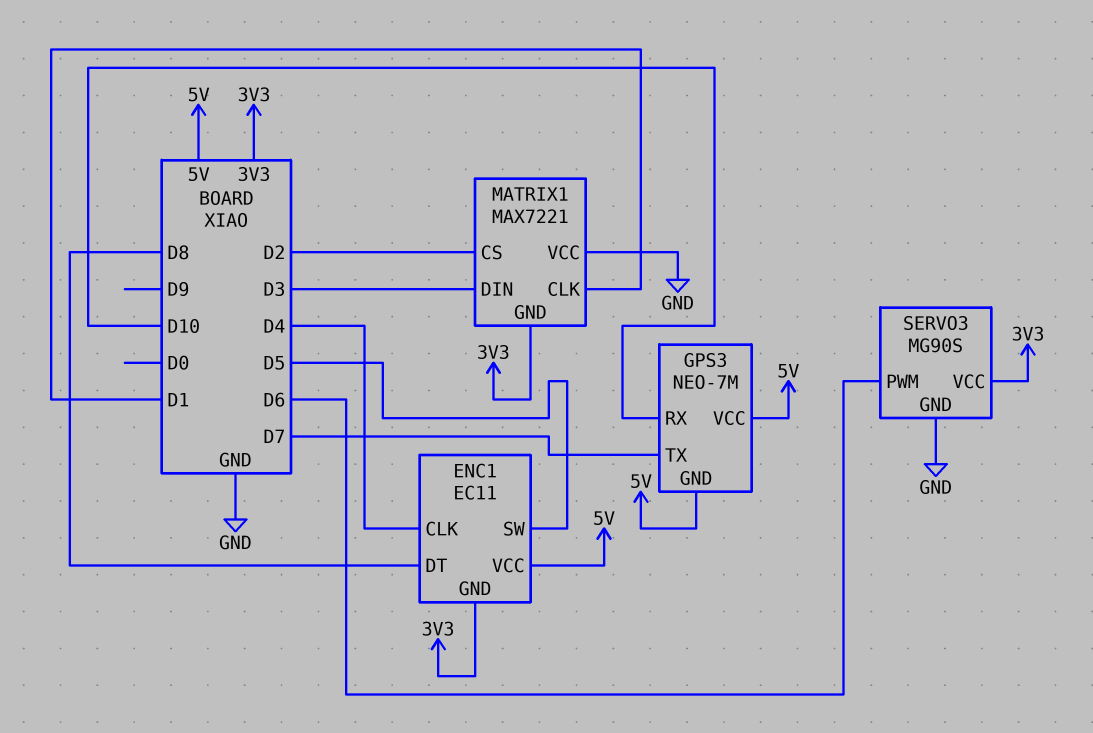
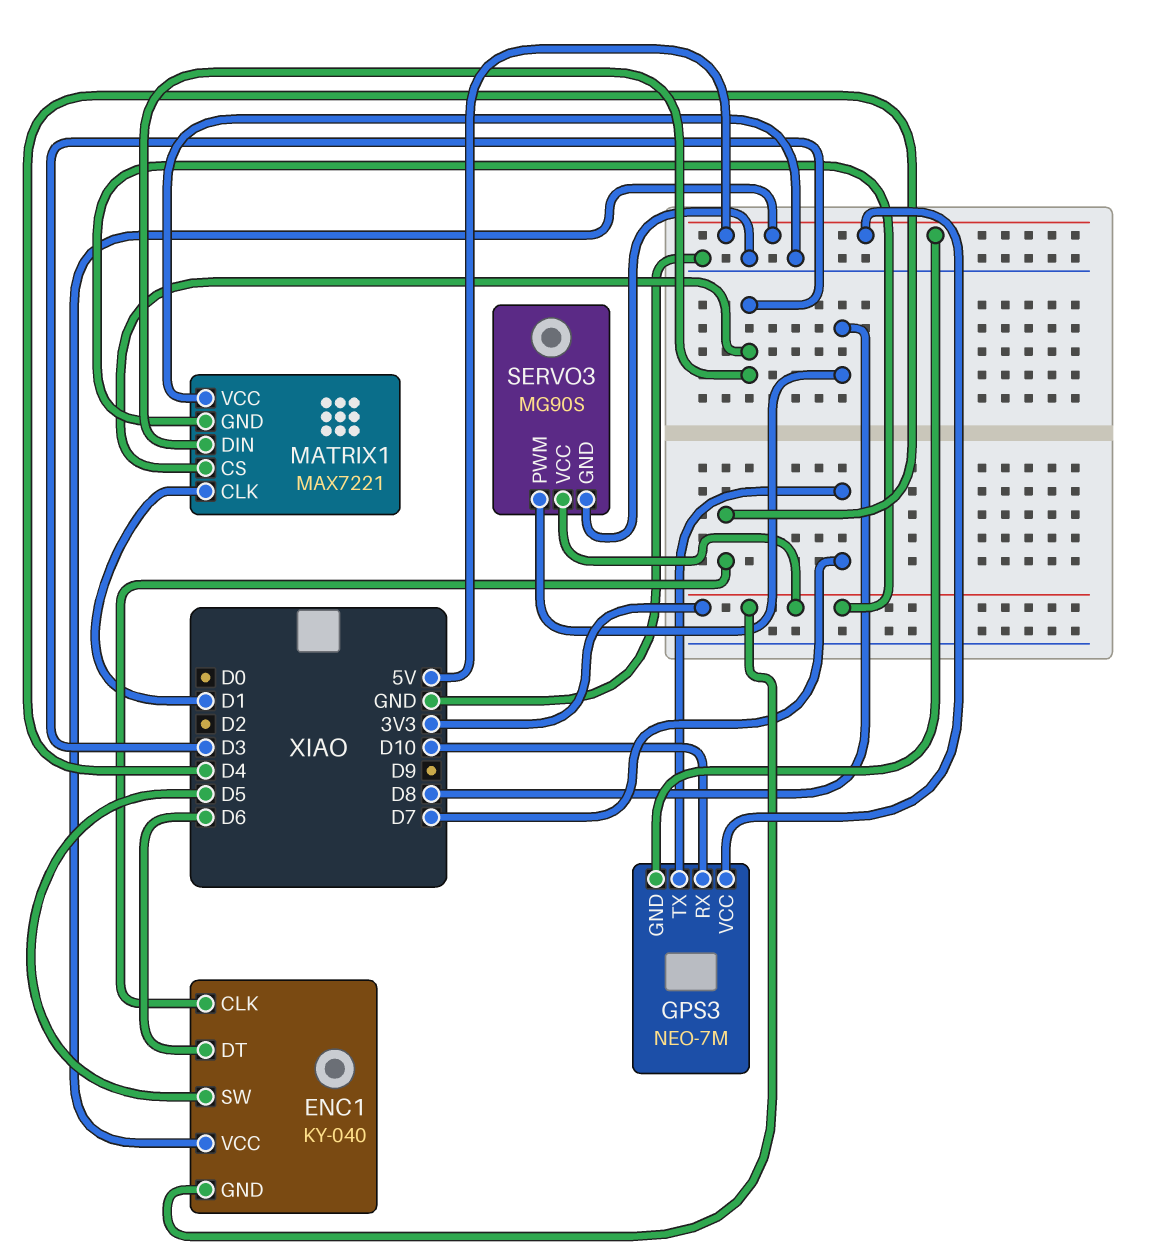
ENC1: EC11 -> KY-040
ENC1 pin DT: D8 -> D6
MATRIX1 pin CS: D2 -> D3
SERVO3 pin PWM: D6 -> D8

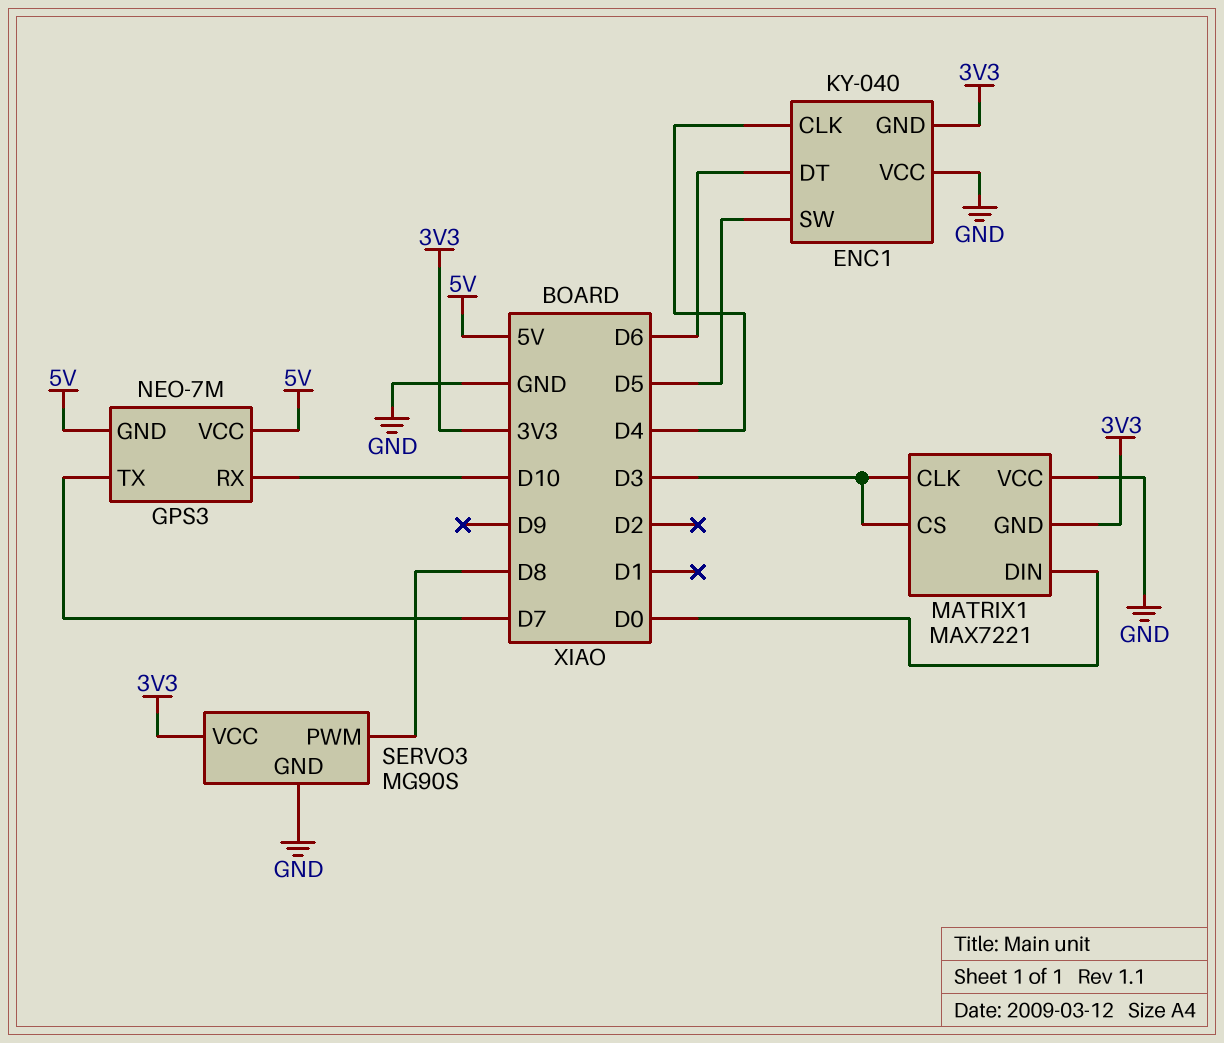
ENC1 pin VCC: 5V -> GND
MATRIX1 pin CLK: D1 -> D3
MATRIX1 pin DIN: D3 -> D0

